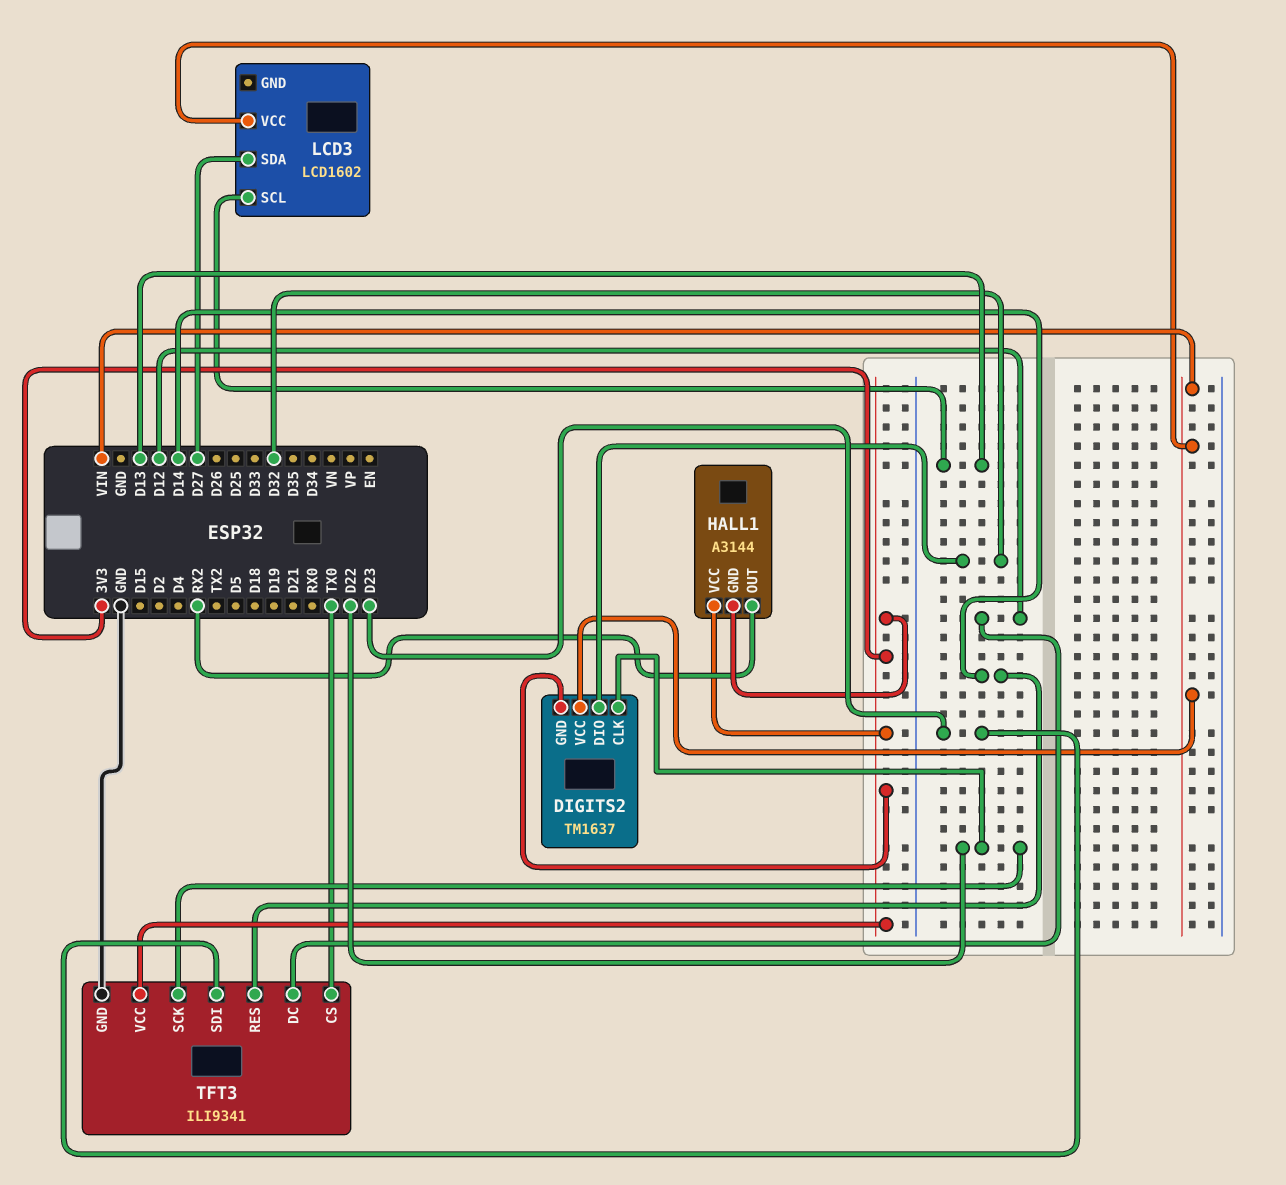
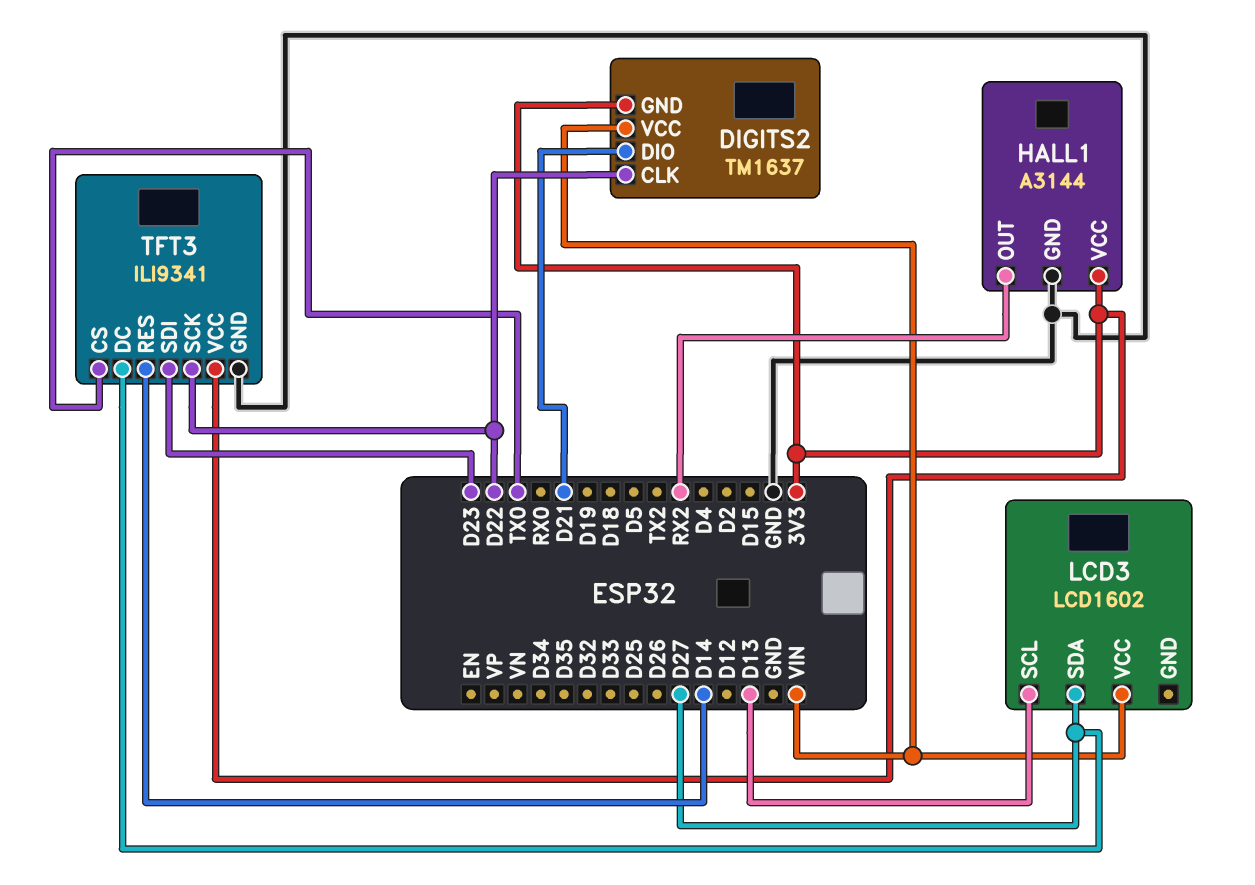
DIGITS2 pin DIO: D32 -> D21
HALL1 pin GND: 3V3 -> GND
TFT3 pin DC: D12 -> D27

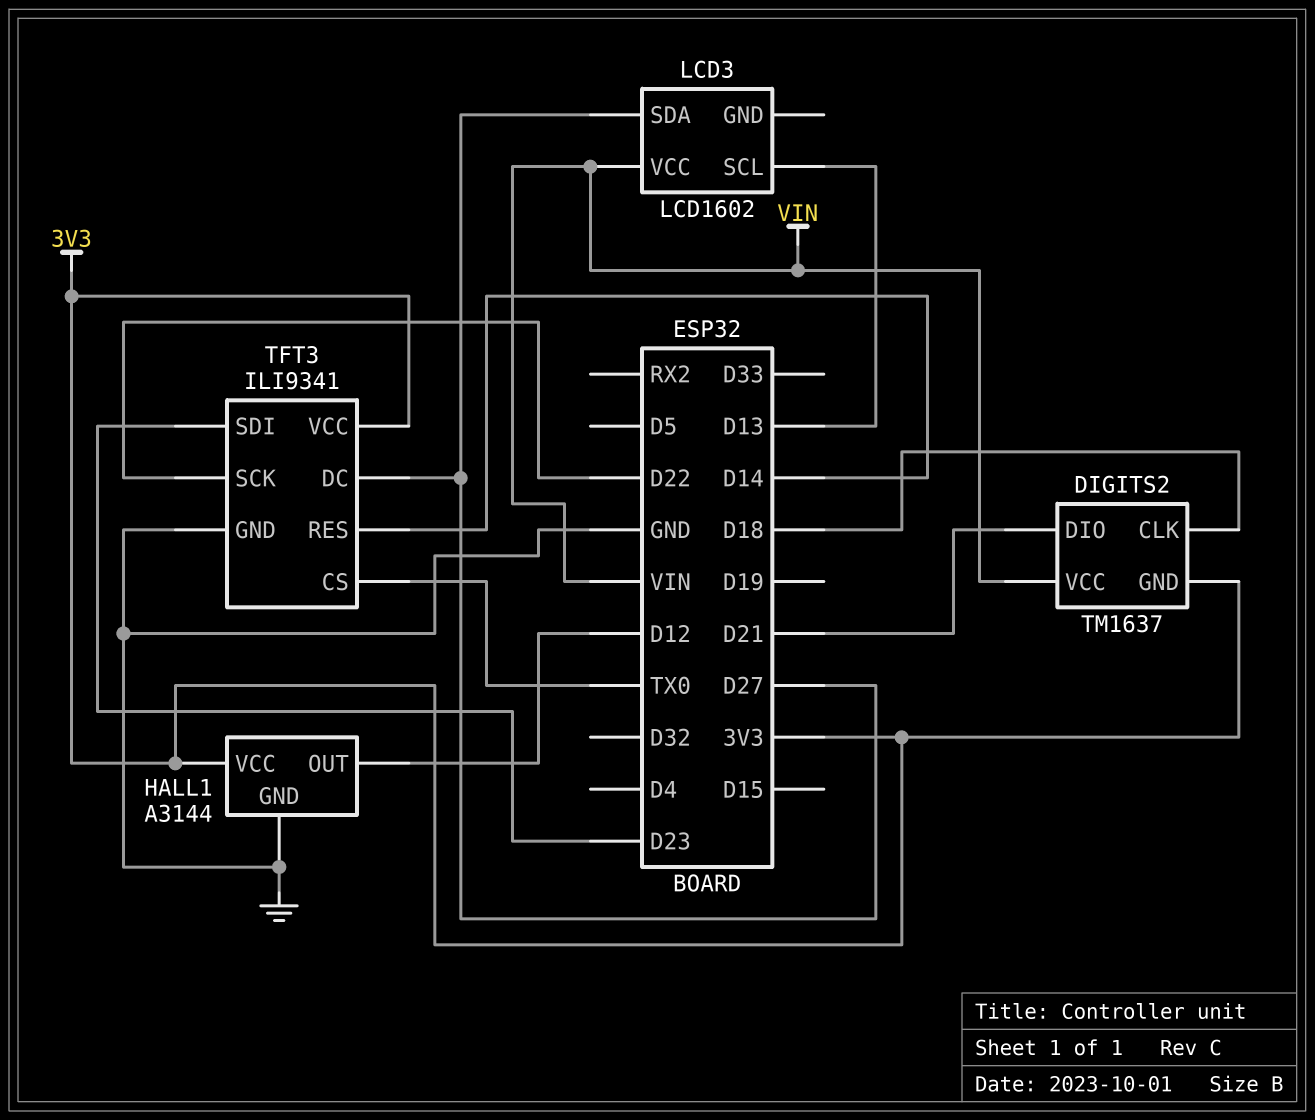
DIGITS2 pin CLK: D22 -> D18
HALL1 pin OUT: RX2 -> D12

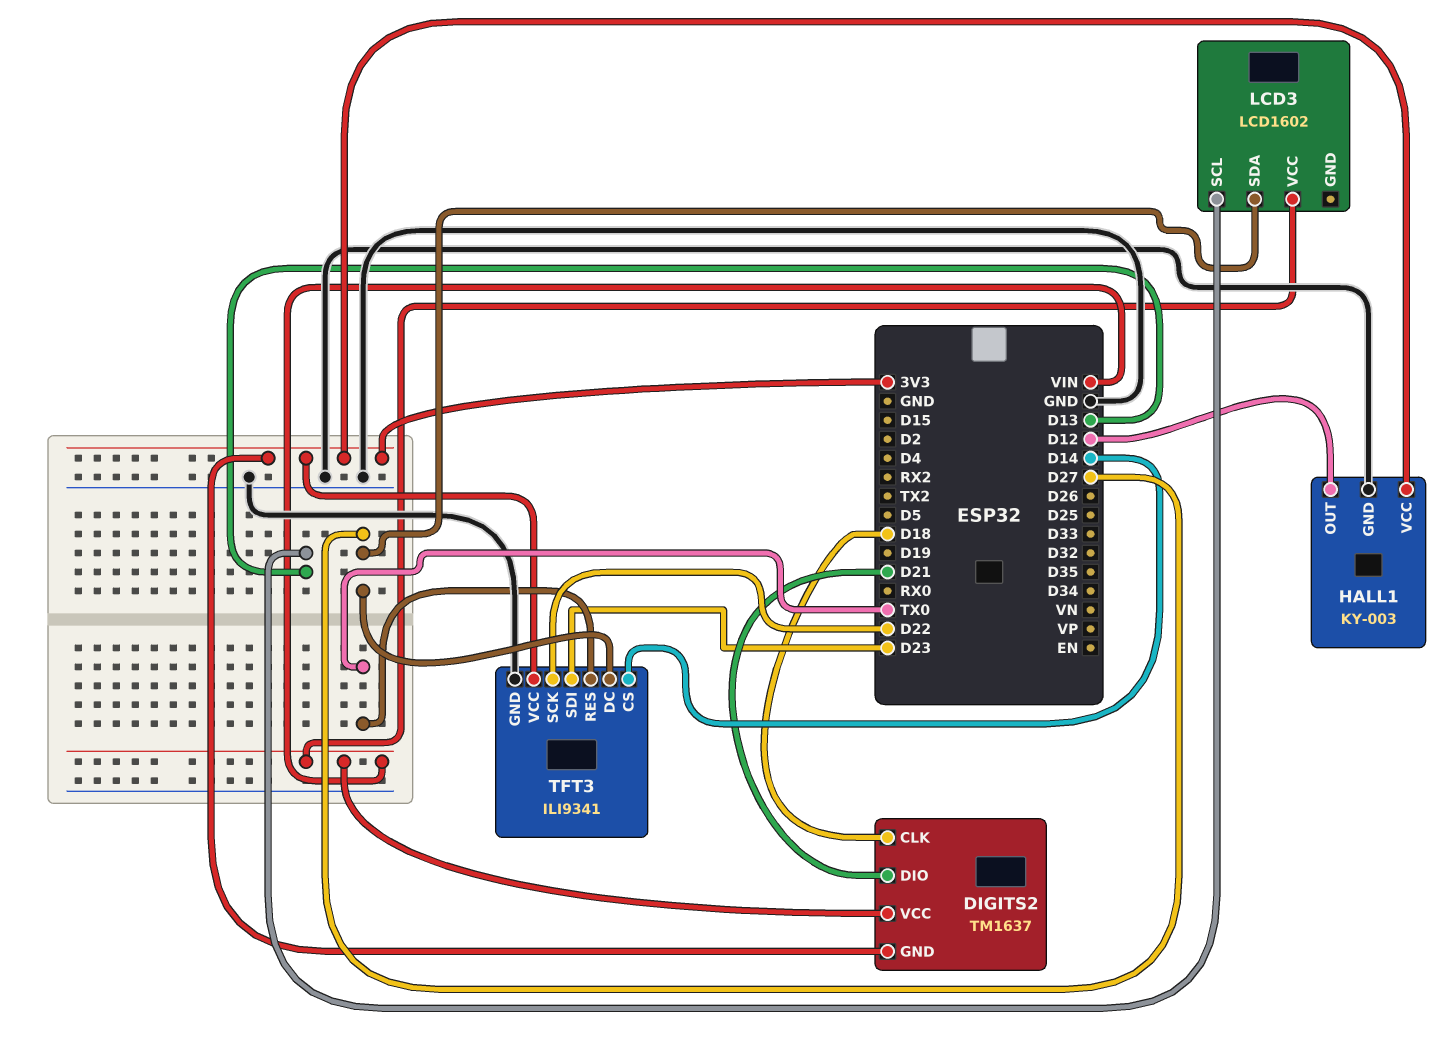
HALL1: A3144 -> KY-003
TFT3 pin CS: TX0 -> D14
TFT3 pin RES: D14 -> TX0

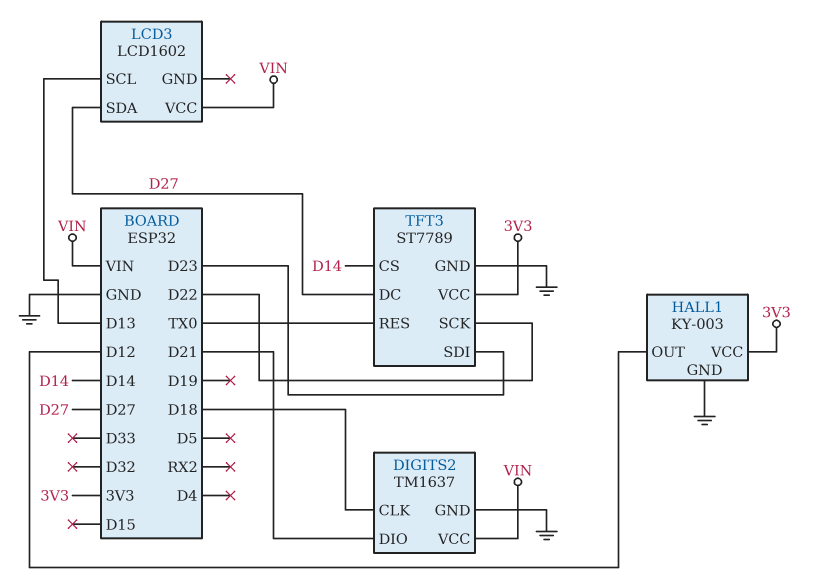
DIGITS2 pin GND: 3V3 -> GND
TFT3: ILI9341 -> ST7789

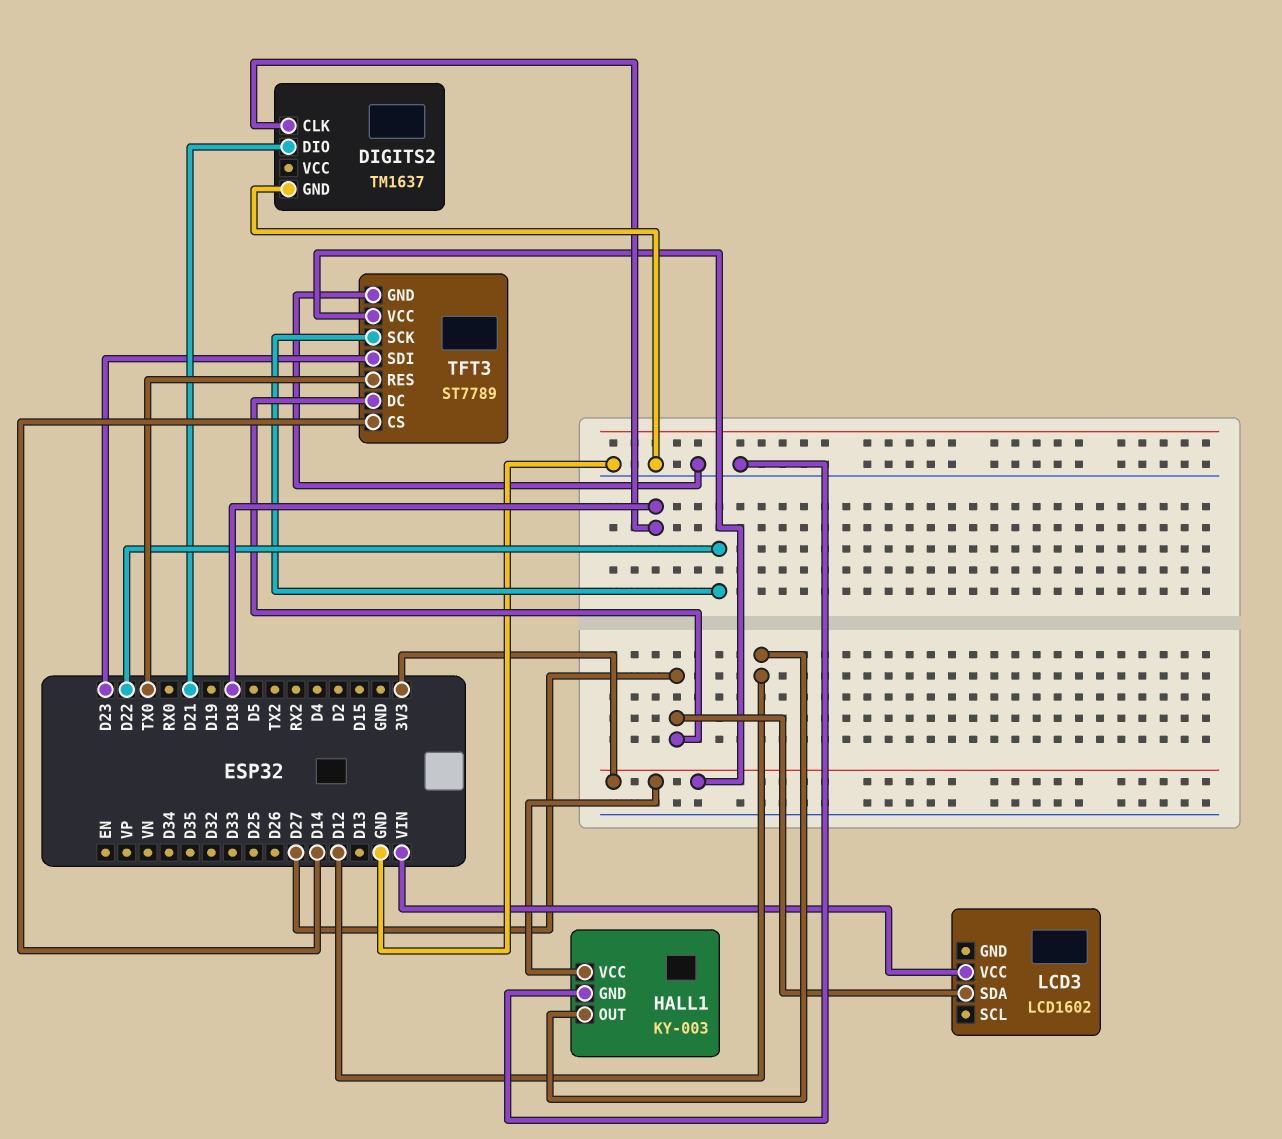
DIGITS2 pin VCC: VIN -> none
LCD3 pin SCL: D13 -> none

